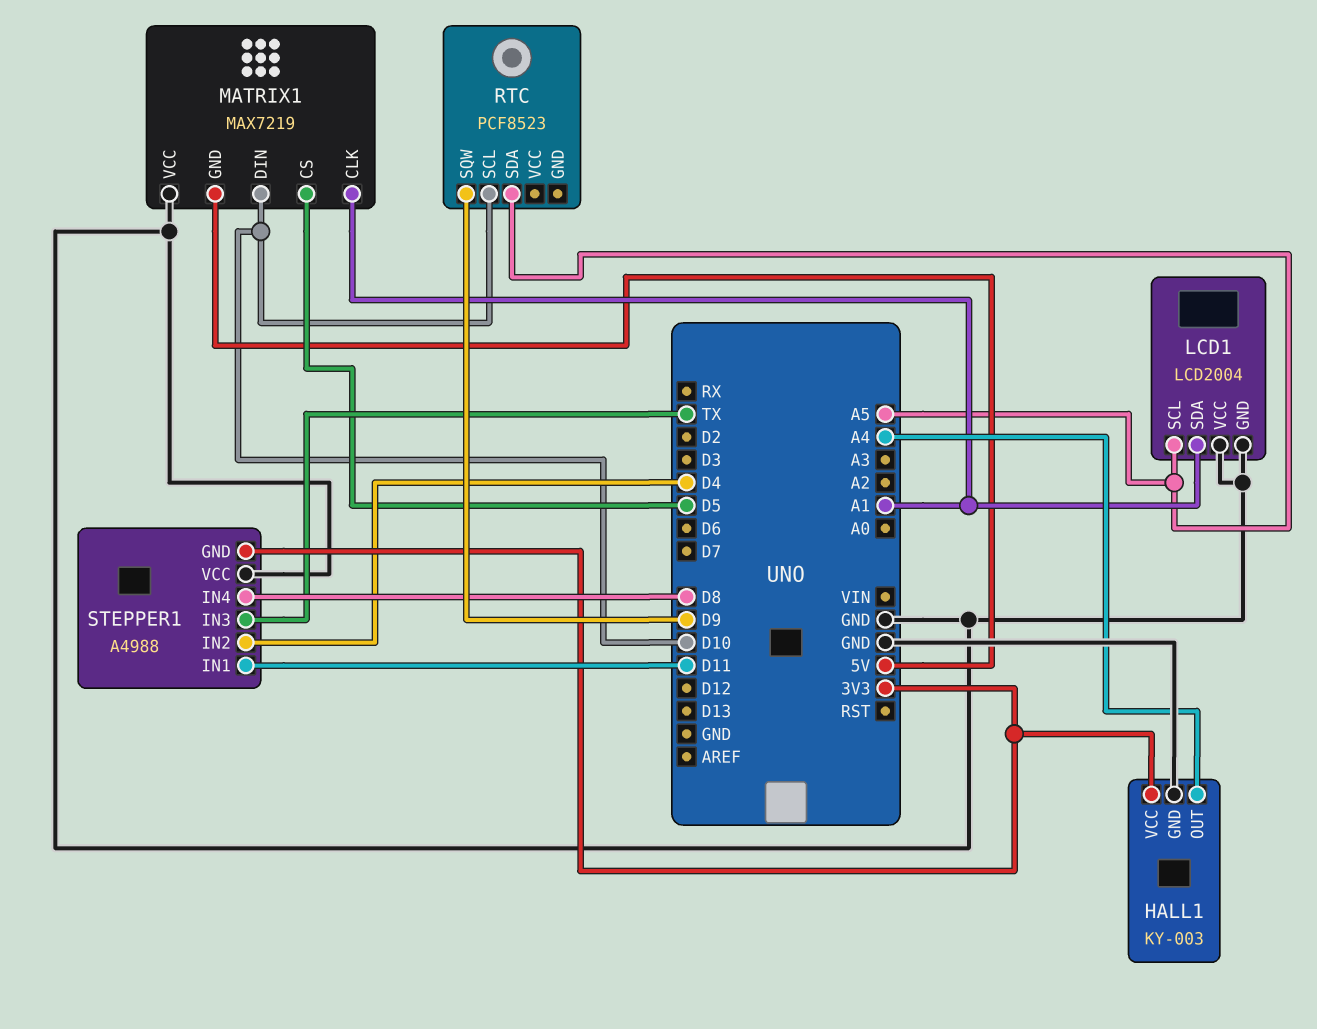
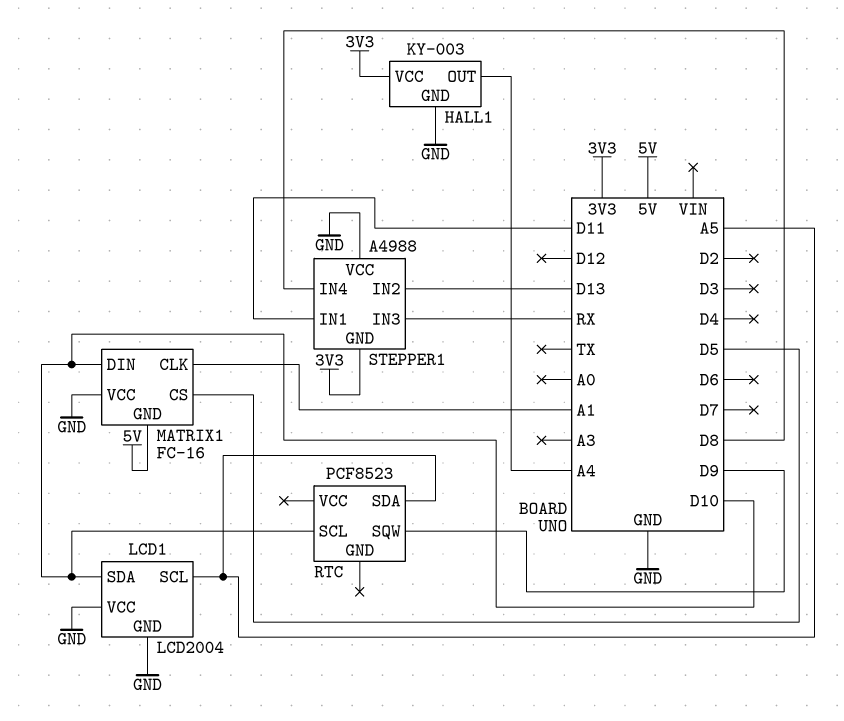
LCD1 pin SDA: A1 -> D10
MATRIX1: MAX7219 -> FC-16
STEPPER1 pin IN2: D4 -> D13
STEPPER1 pin IN3: TX -> RX

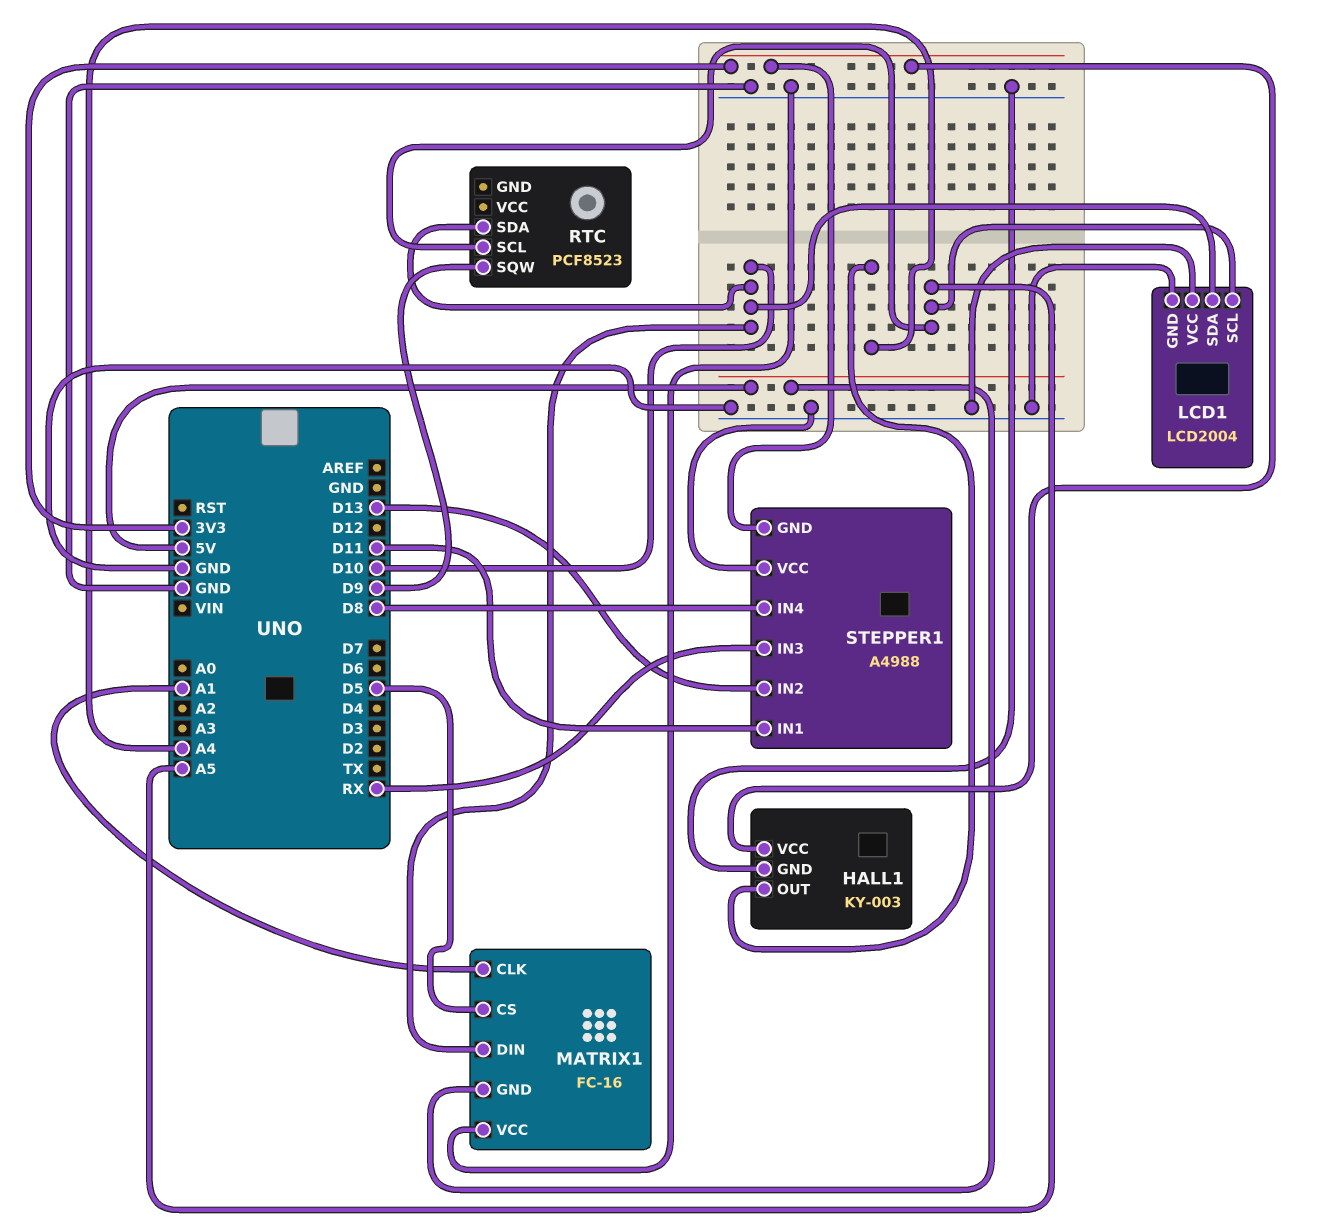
RTC pin SCL: D10 -> A5
RTC pin SDA: A5 -> D10

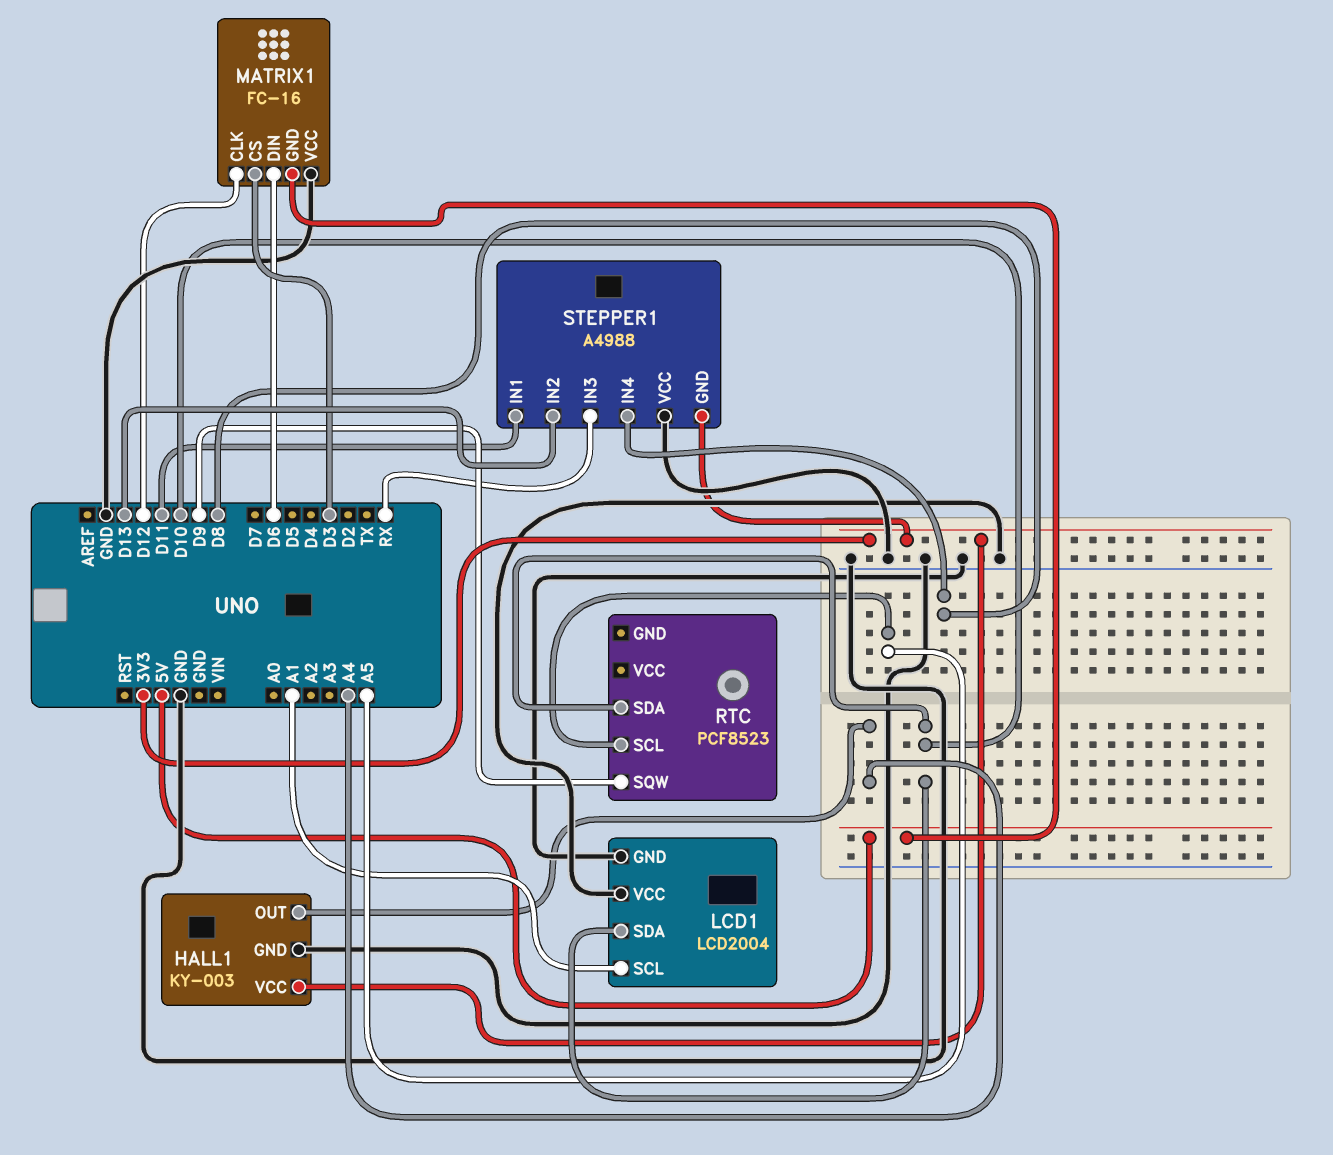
LCD1 pin SCL: A5 -> A1
MATRIX1 pin CLK: A1 -> D12
MATRIX1 pin CS: D5 -> D3
MATRIX1 pin DIN: D10 -> D6

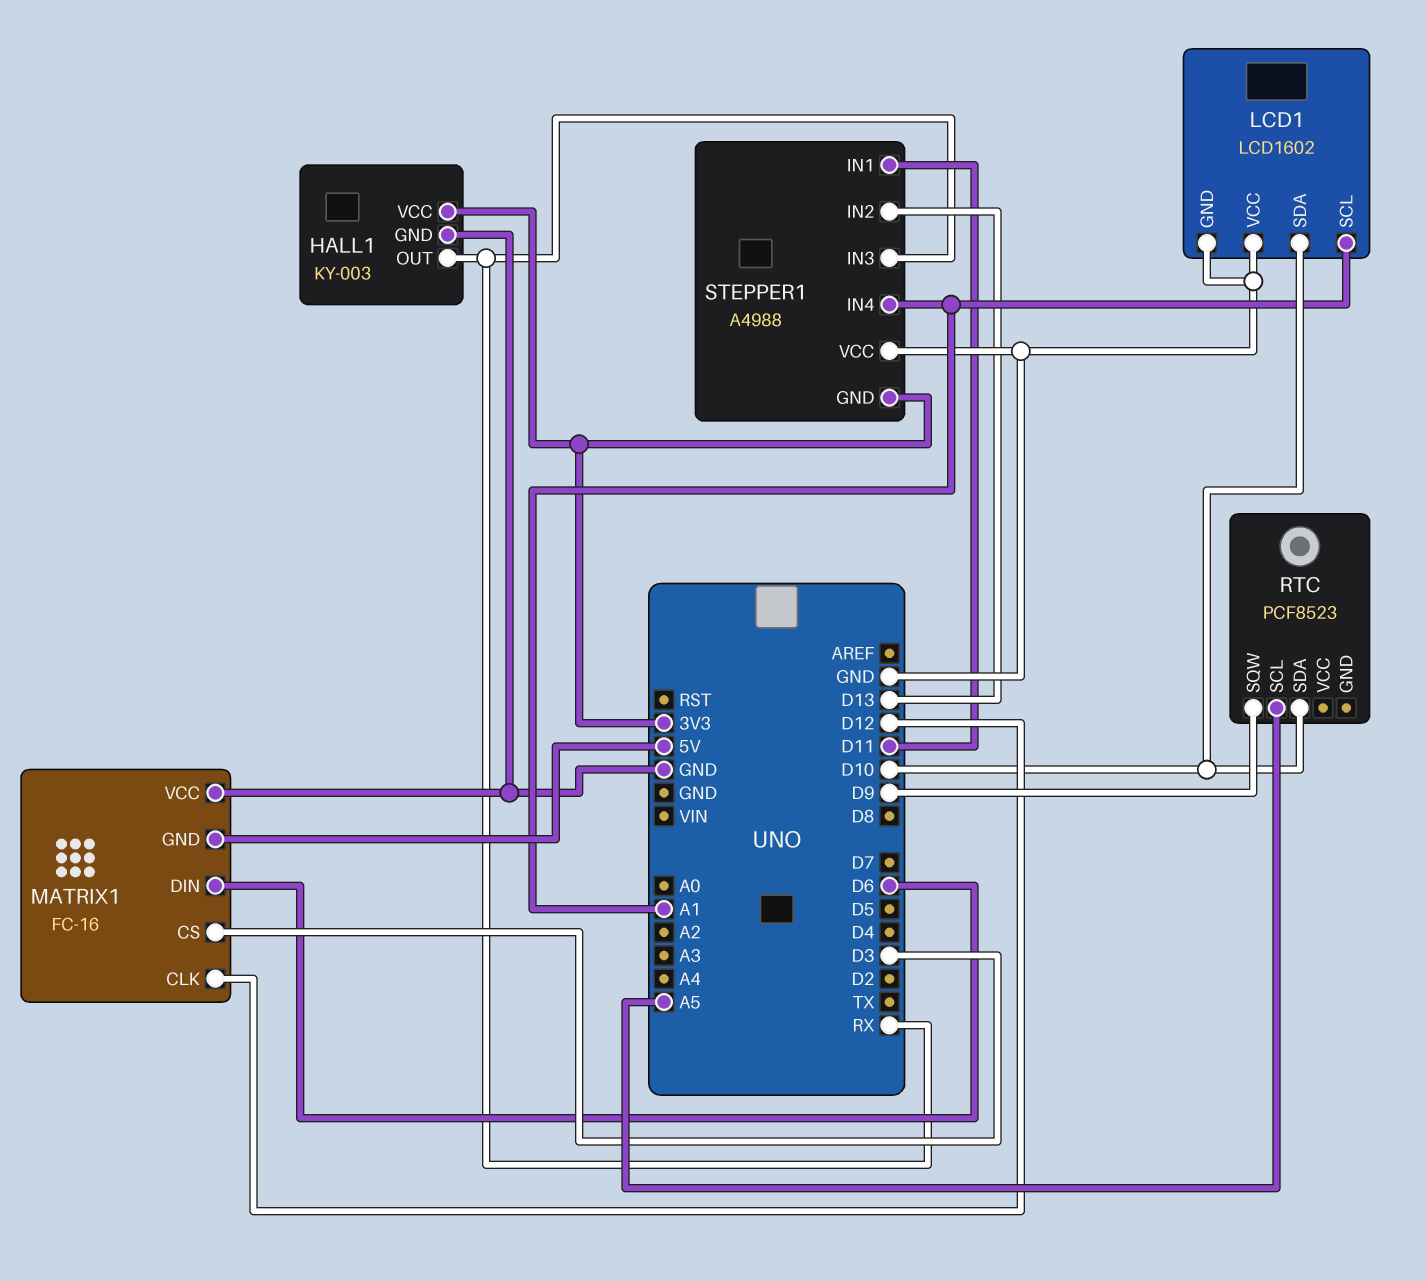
HALL1 pin OUT: A4 -> RX
LCD1: LCD2004 -> LCD1602
STEPPER1 pin IN4: D8 -> A1

